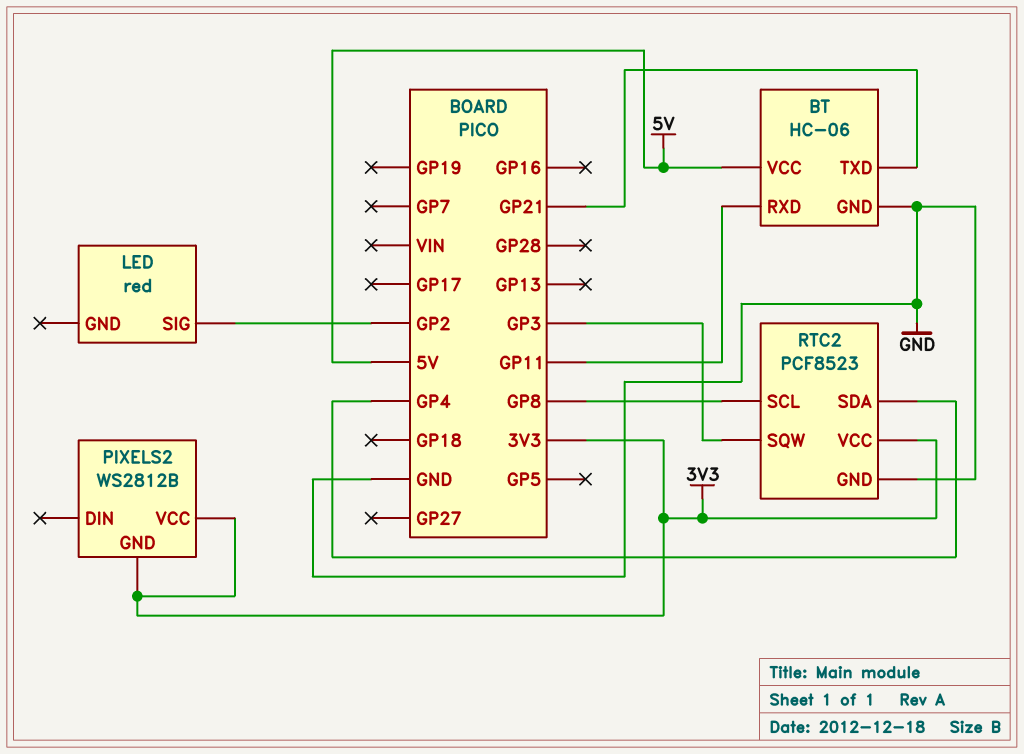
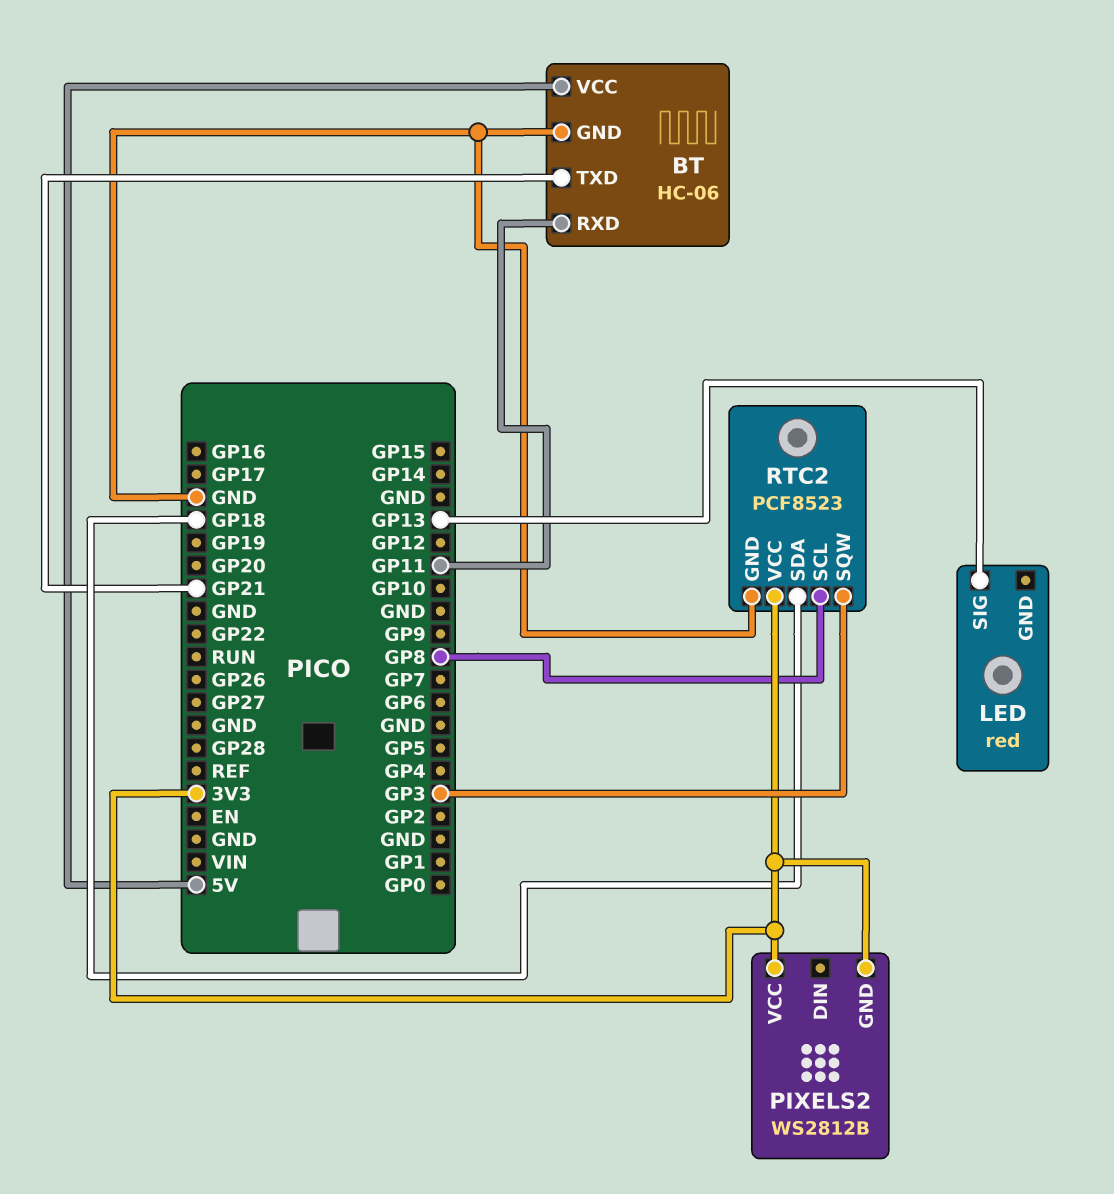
LED pin SIG: GP2 -> GP13
RTC2 pin SDA: GP4 -> GP18

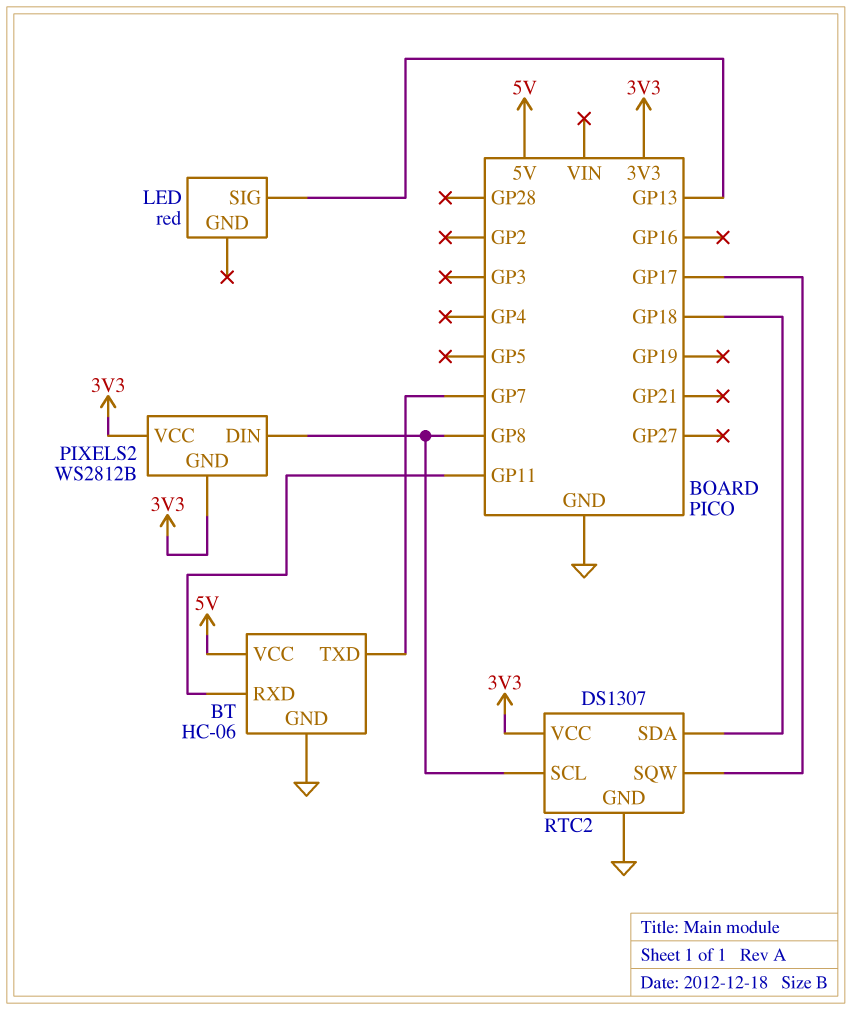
BT pin TXD: GP21 -> GP7
PIXELS2 pin DIN: none -> GP8
RTC2: PCF8523 -> DS1307
RTC2 pin SQW: GP3 -> GP17

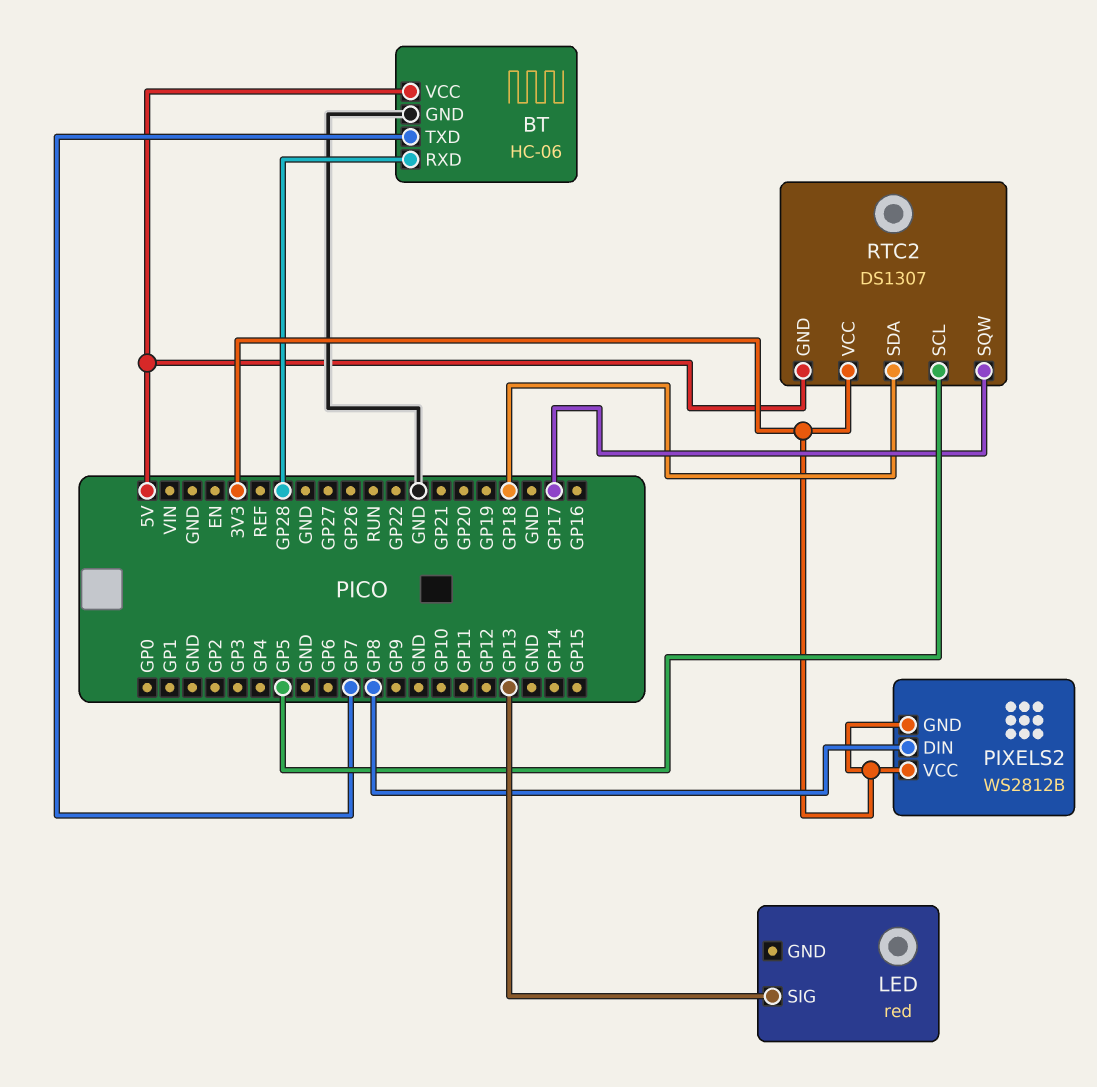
BT pin RXD: GP11 -> GP28
RTC2 pin GND: GND -> 5V
RTC2 pin SCL: GP8 -> GP5

